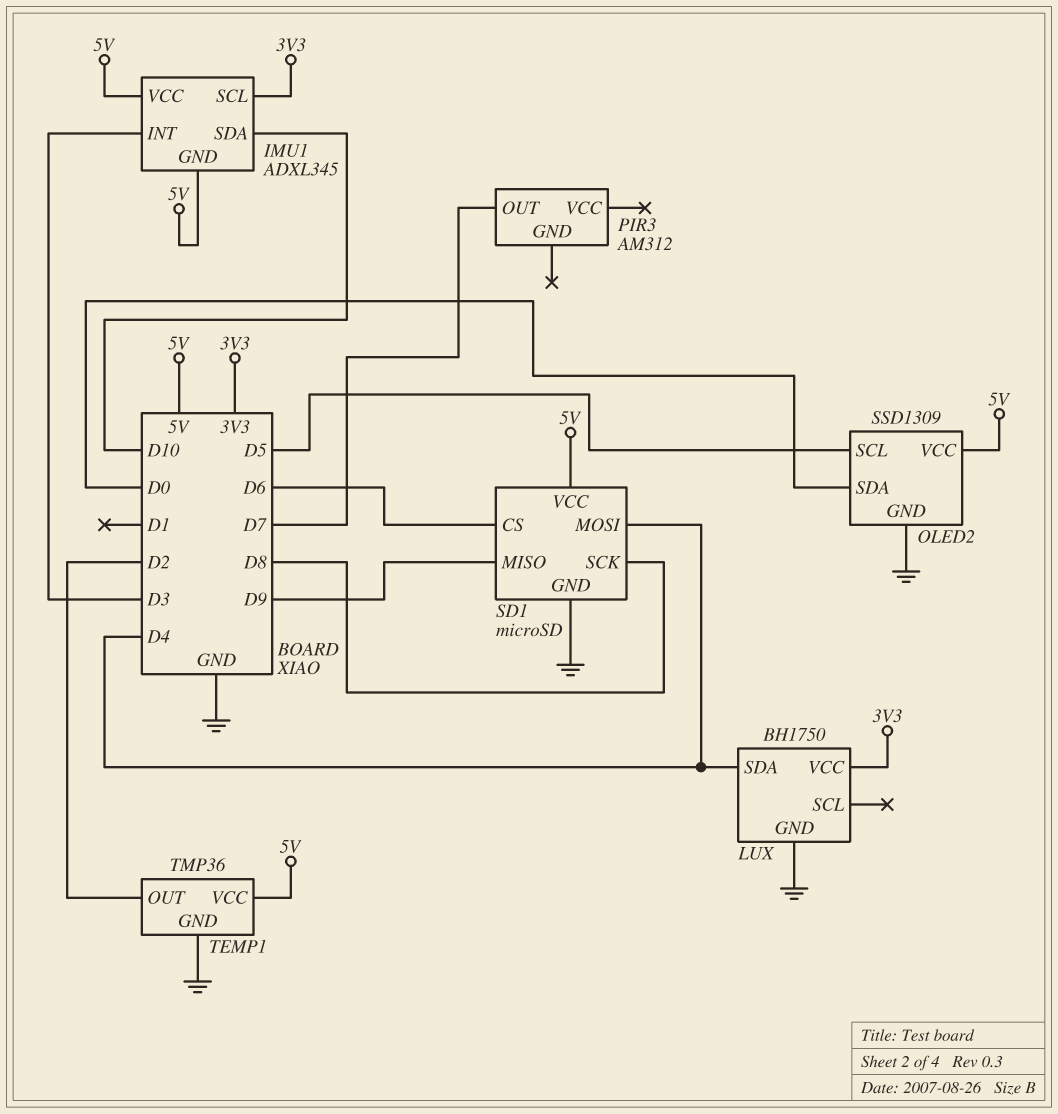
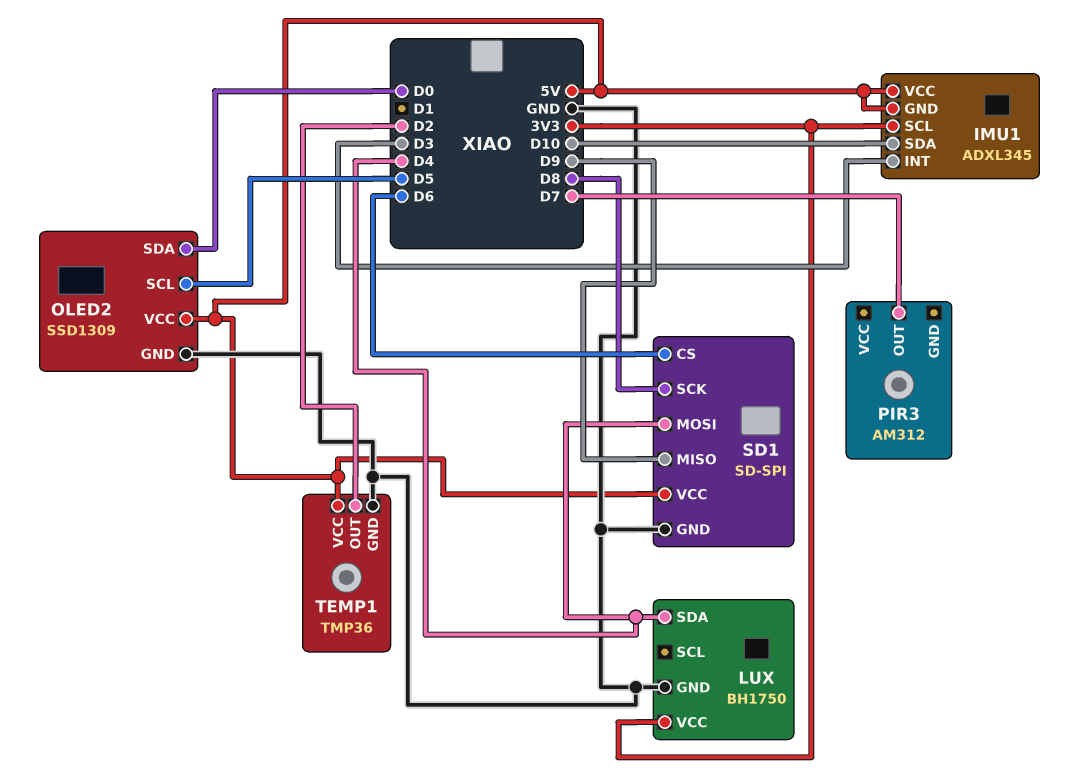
SD1: microSD -> SD-SPI

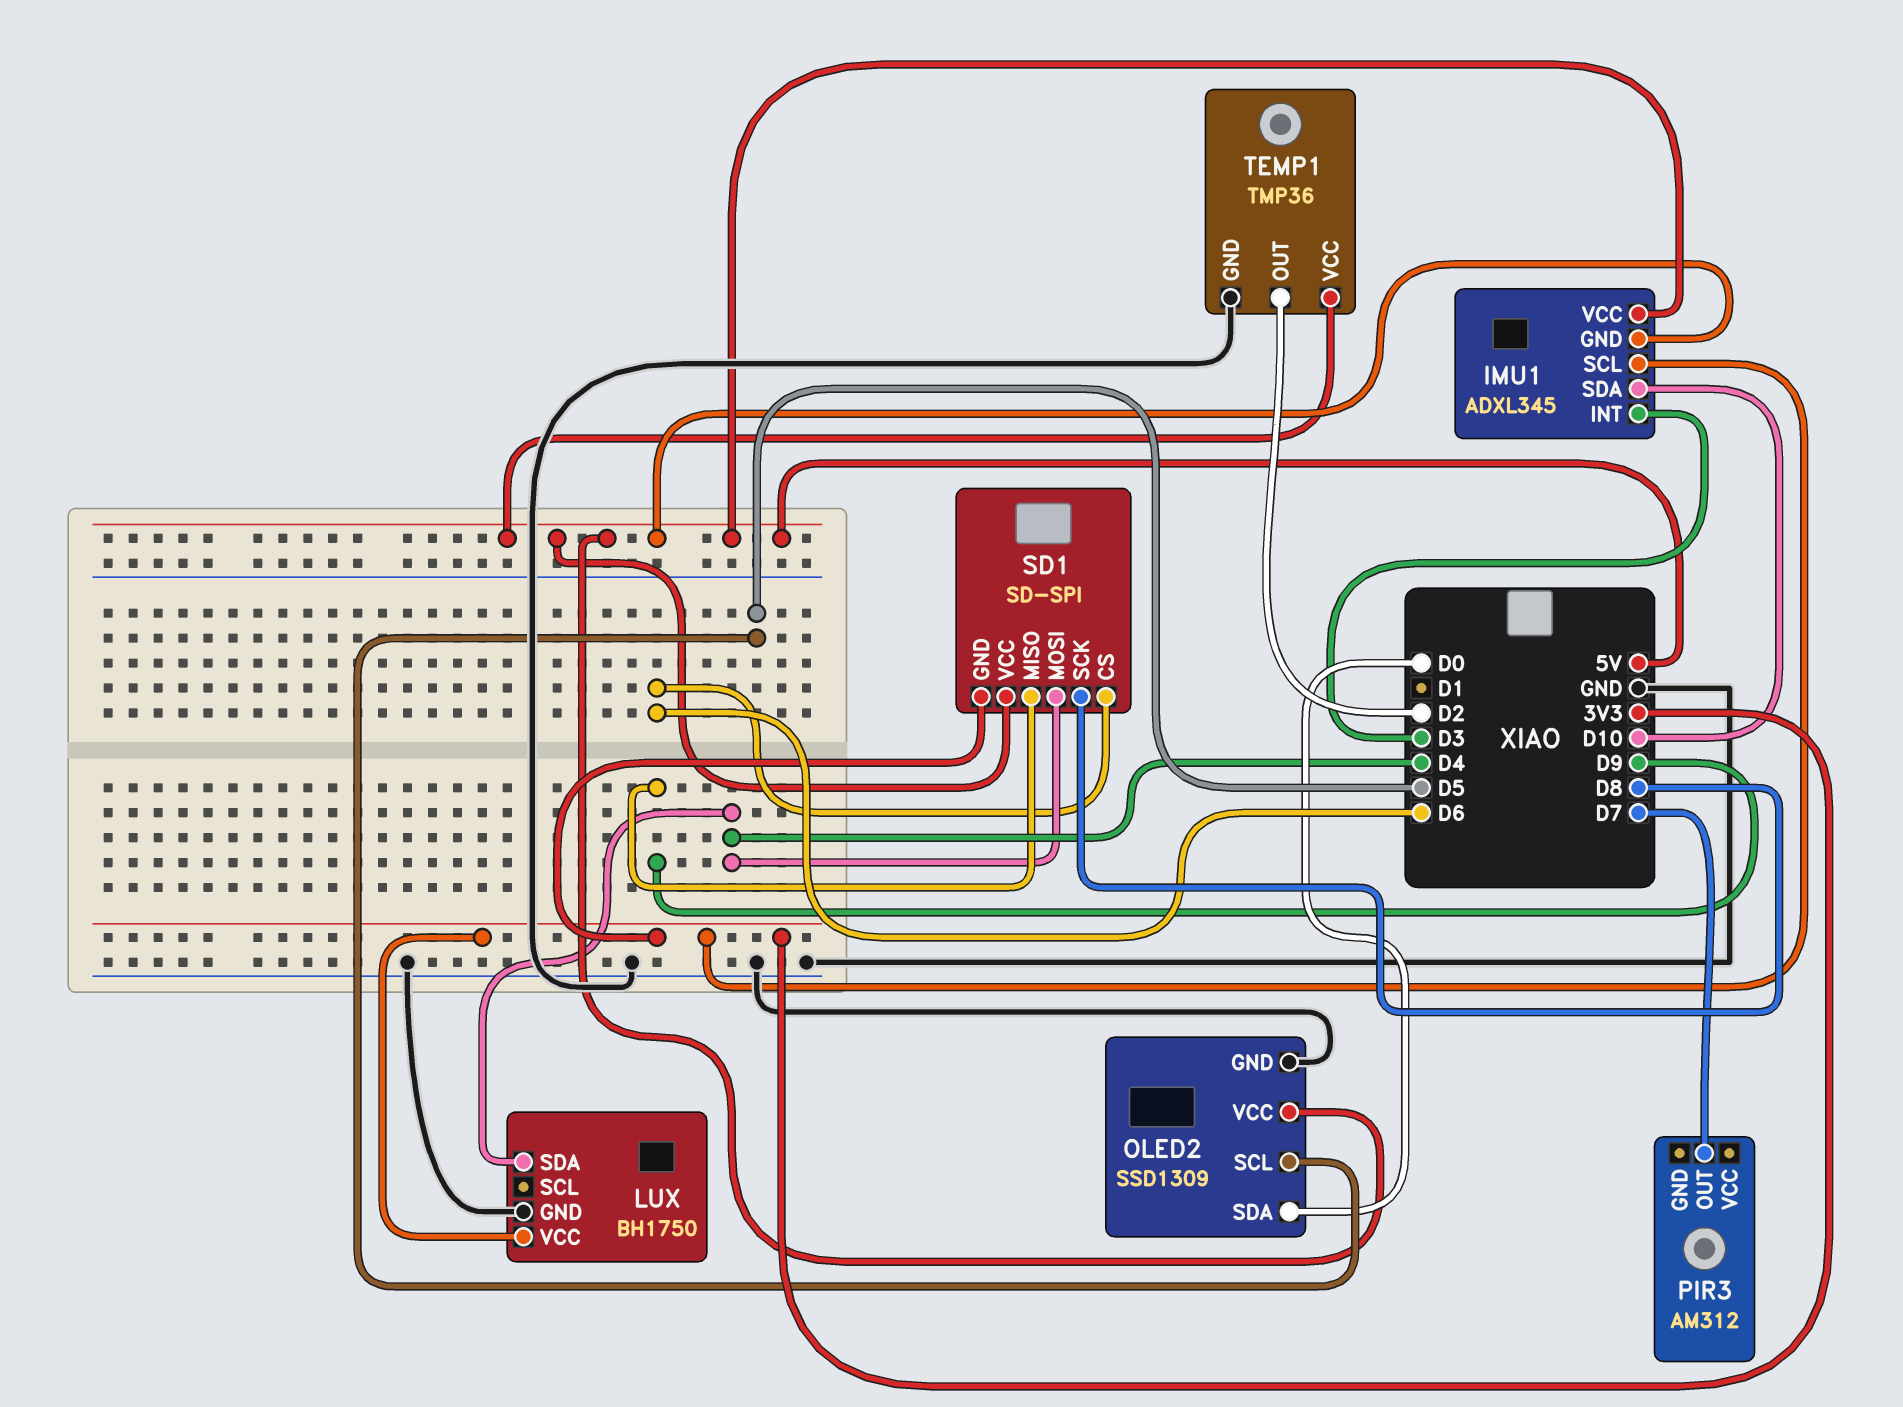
SD1 pin GND: GND -> 3V3

